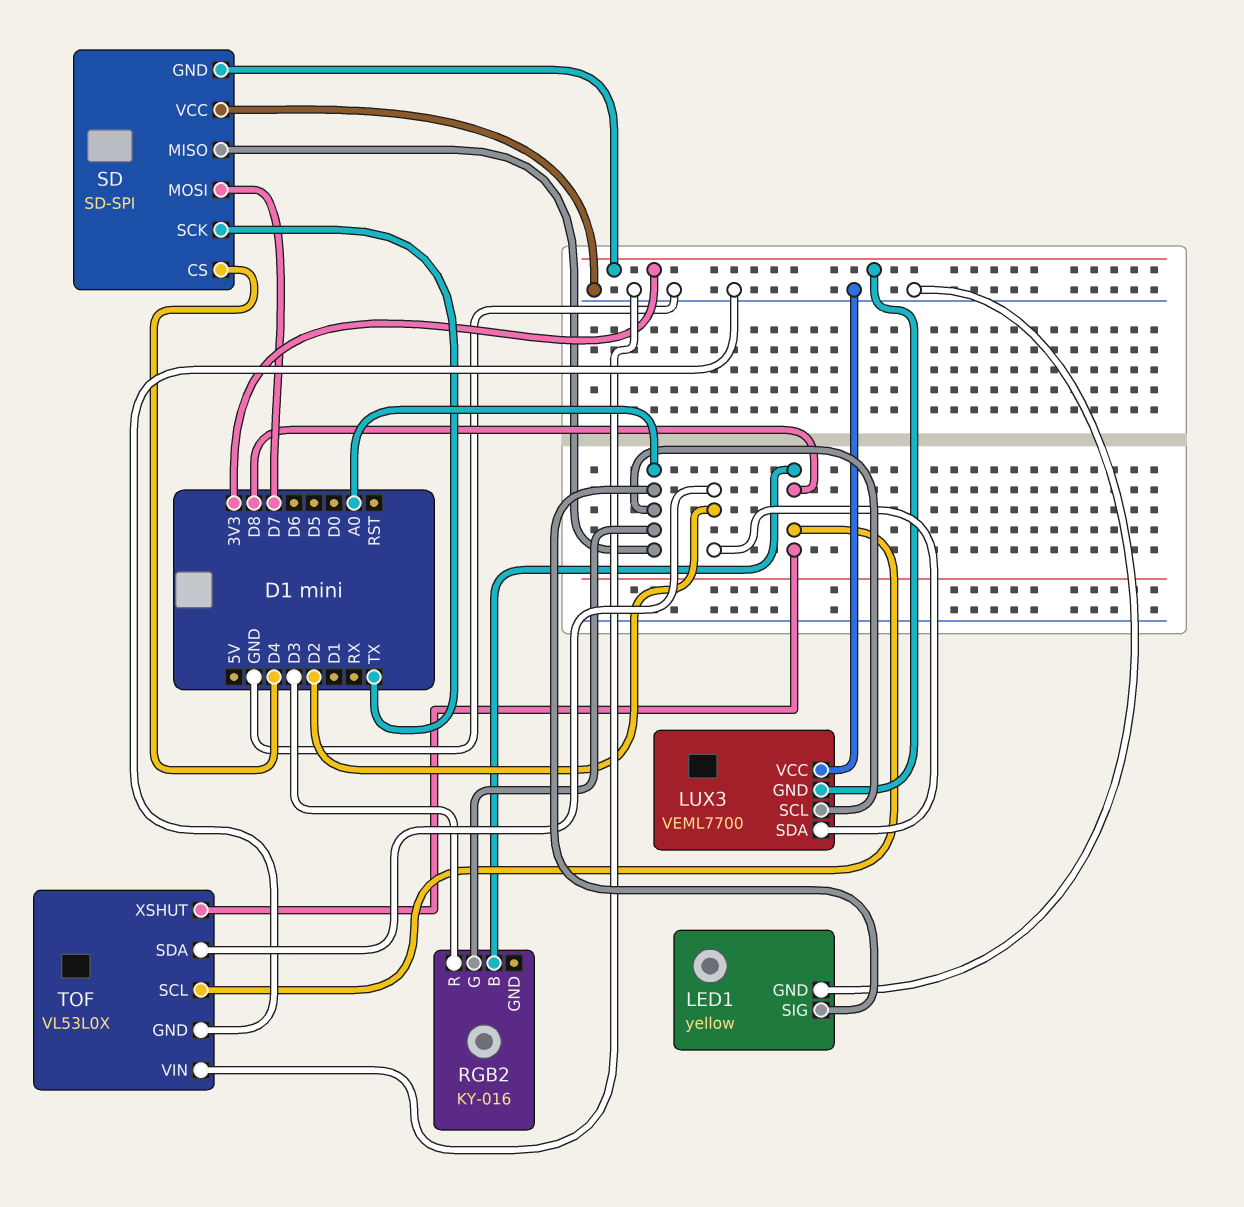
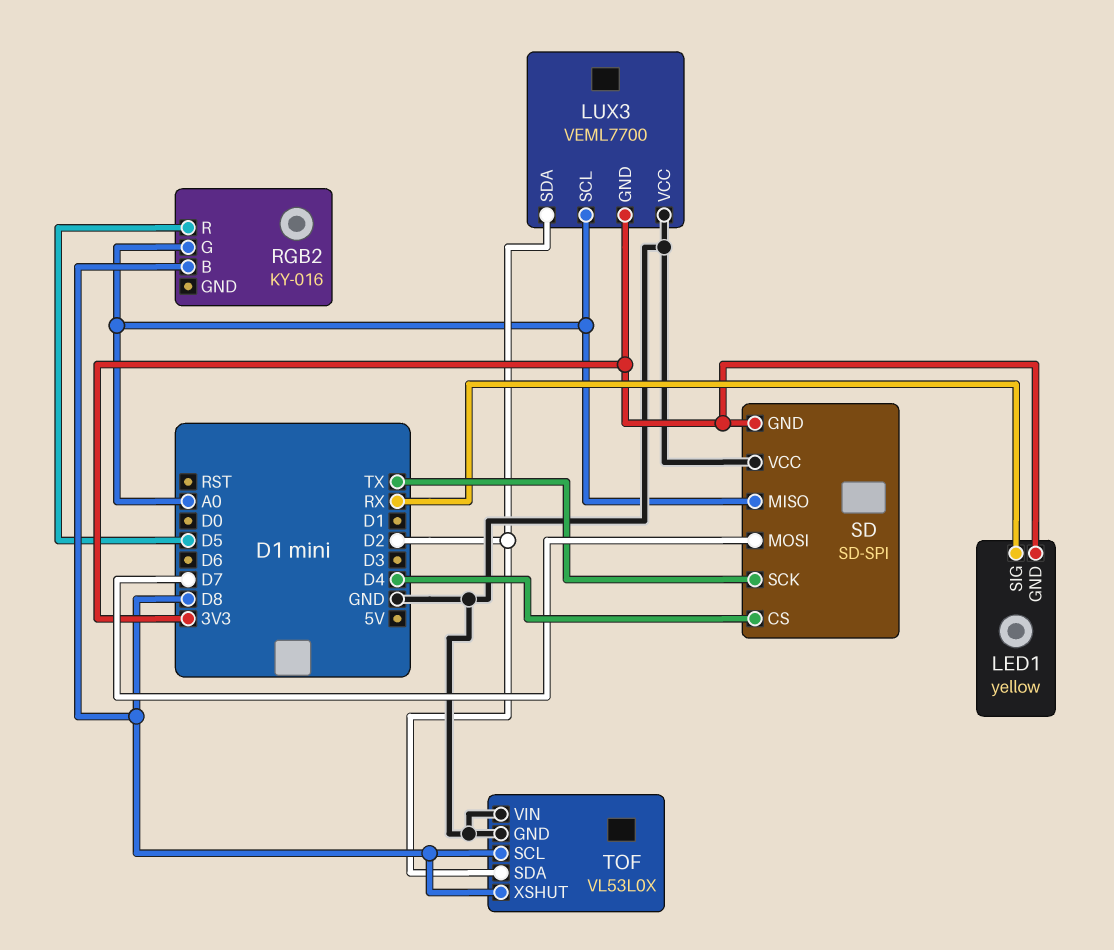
LED1 pin GND: GND -> 3V3
LED1 pin SIG: A0 -> RX
RGB2 pin R: D3 -> D5

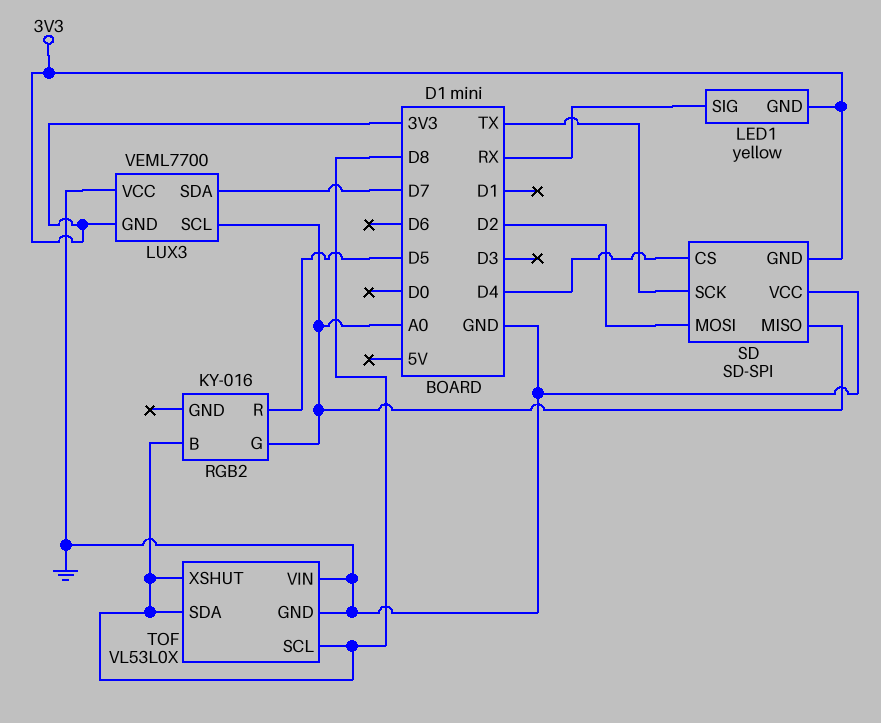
LUX3 pin SDA: D2 -> D7
SD pin MOSI: D7 -> D2
TOF pin SDA: D2 -> D8

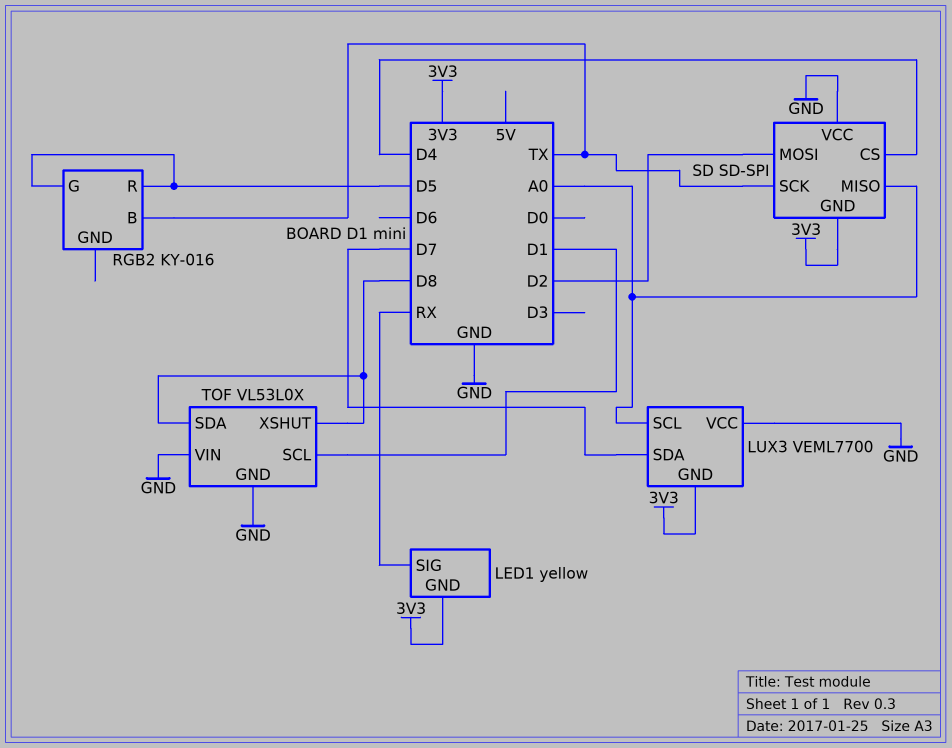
RGB2 pin B: D8 -> TX
RGB2 pin G: A0 -> D5
TOF pin SCL: D8 -> D1

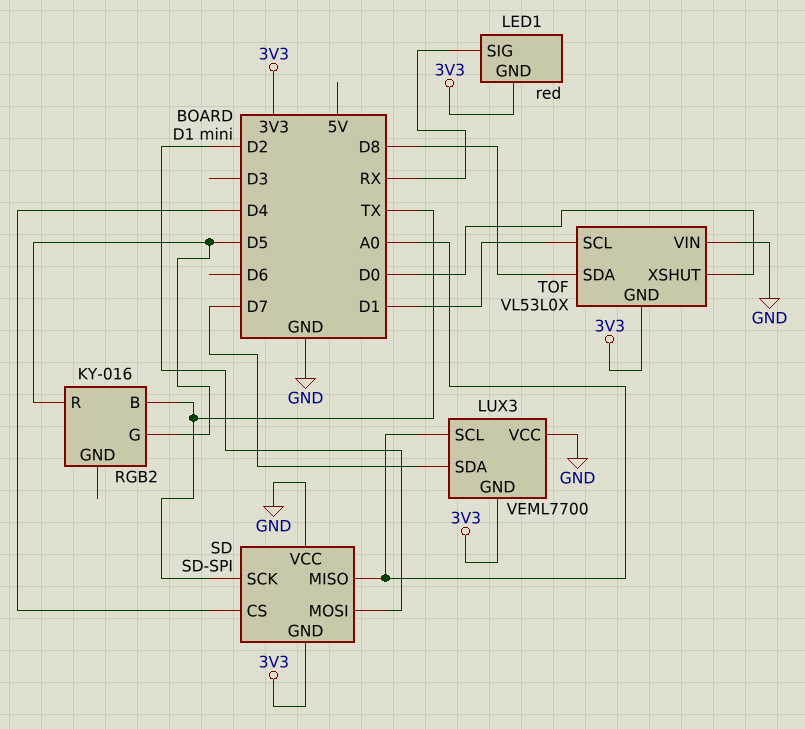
LED1: yellow -> red
TOF pin GND: GND -> 3V3
TOF pin XSHUT: D8 -> D0

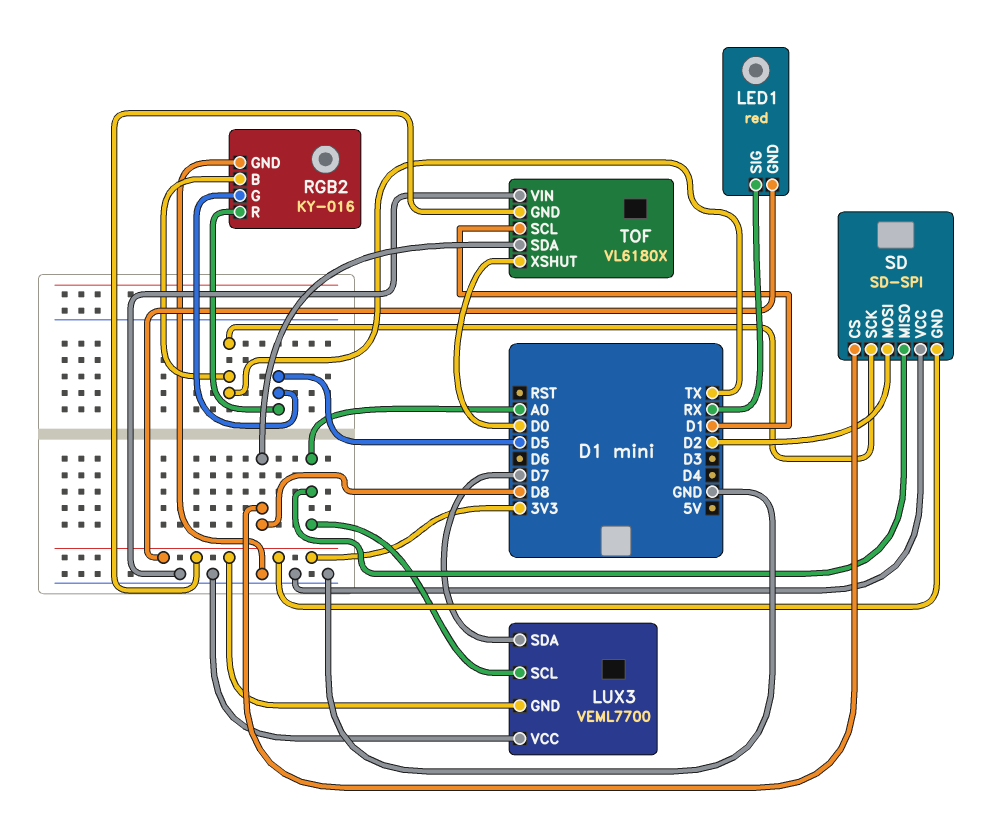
RGB2 pin GND: none -> GND
SD pin CS: D4 -> D8
TOF: VL53L0X -> VL6180X

